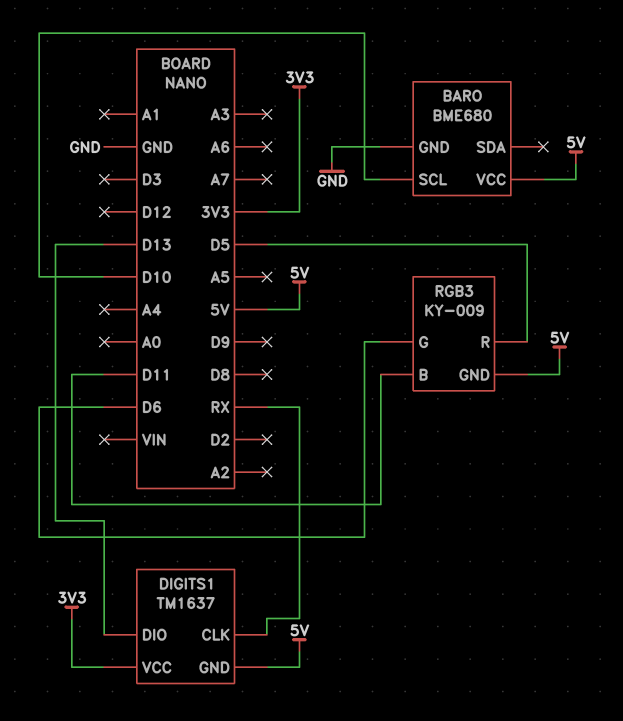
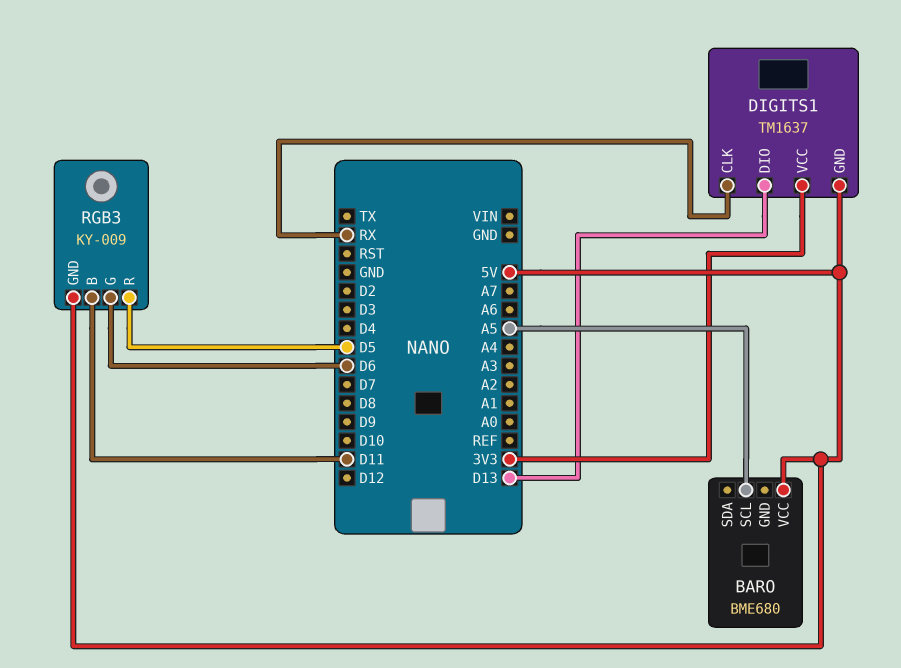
BARO pin GND: GND -> none
BARO pin SCL: D10 -> A5

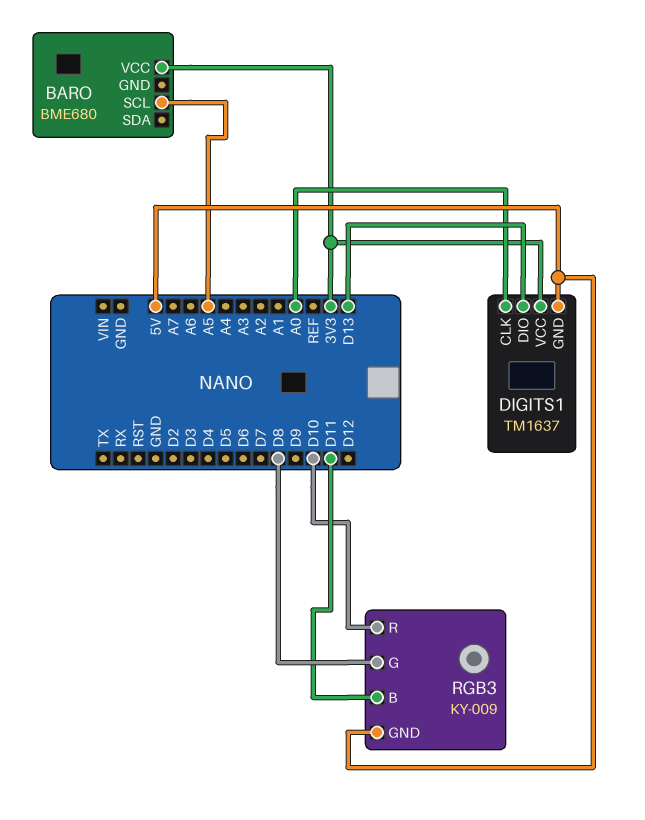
BARO pin VCC: 5V -> 3V3
DIGITS1 pin CLK: RX -> A0
RGB3 pin G: D6 -> D8
RGB3 pin R: D5 -> D10

